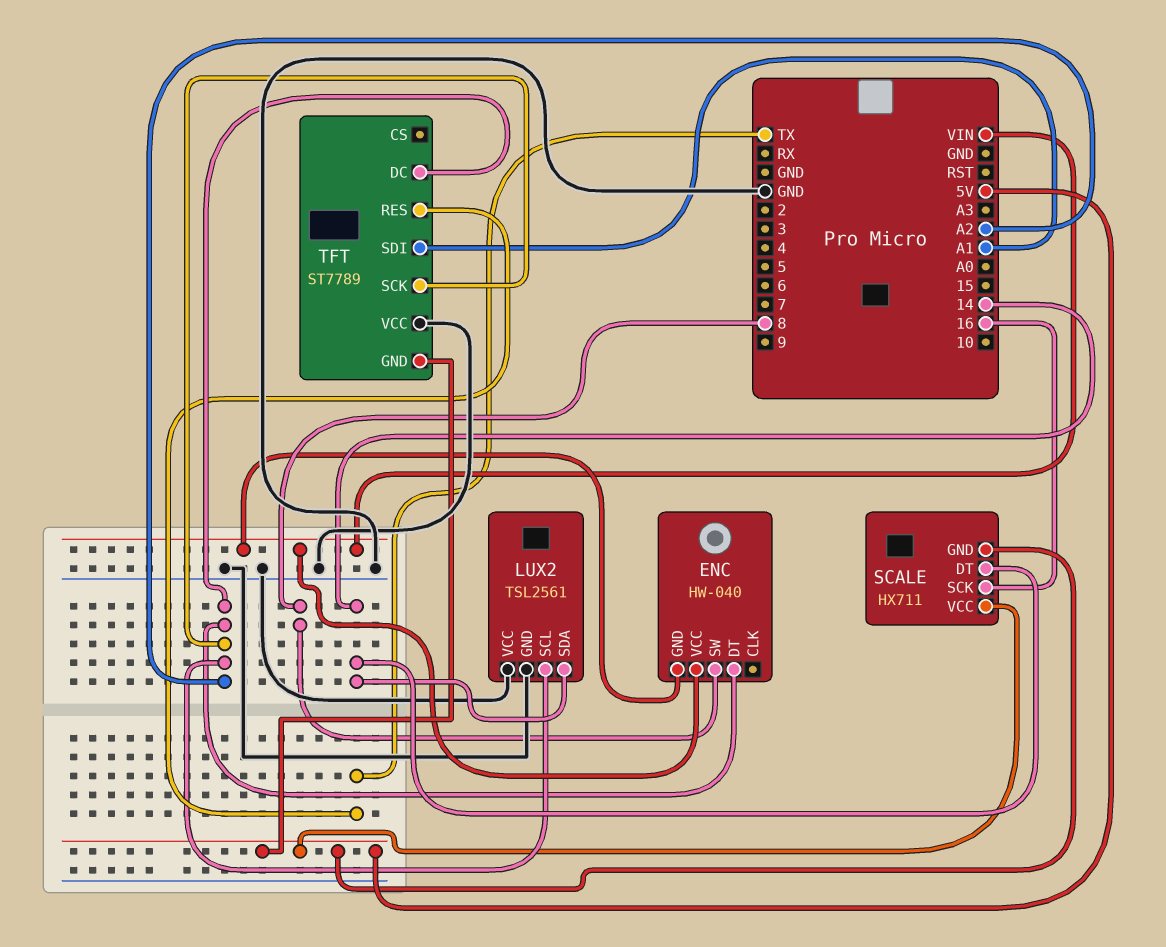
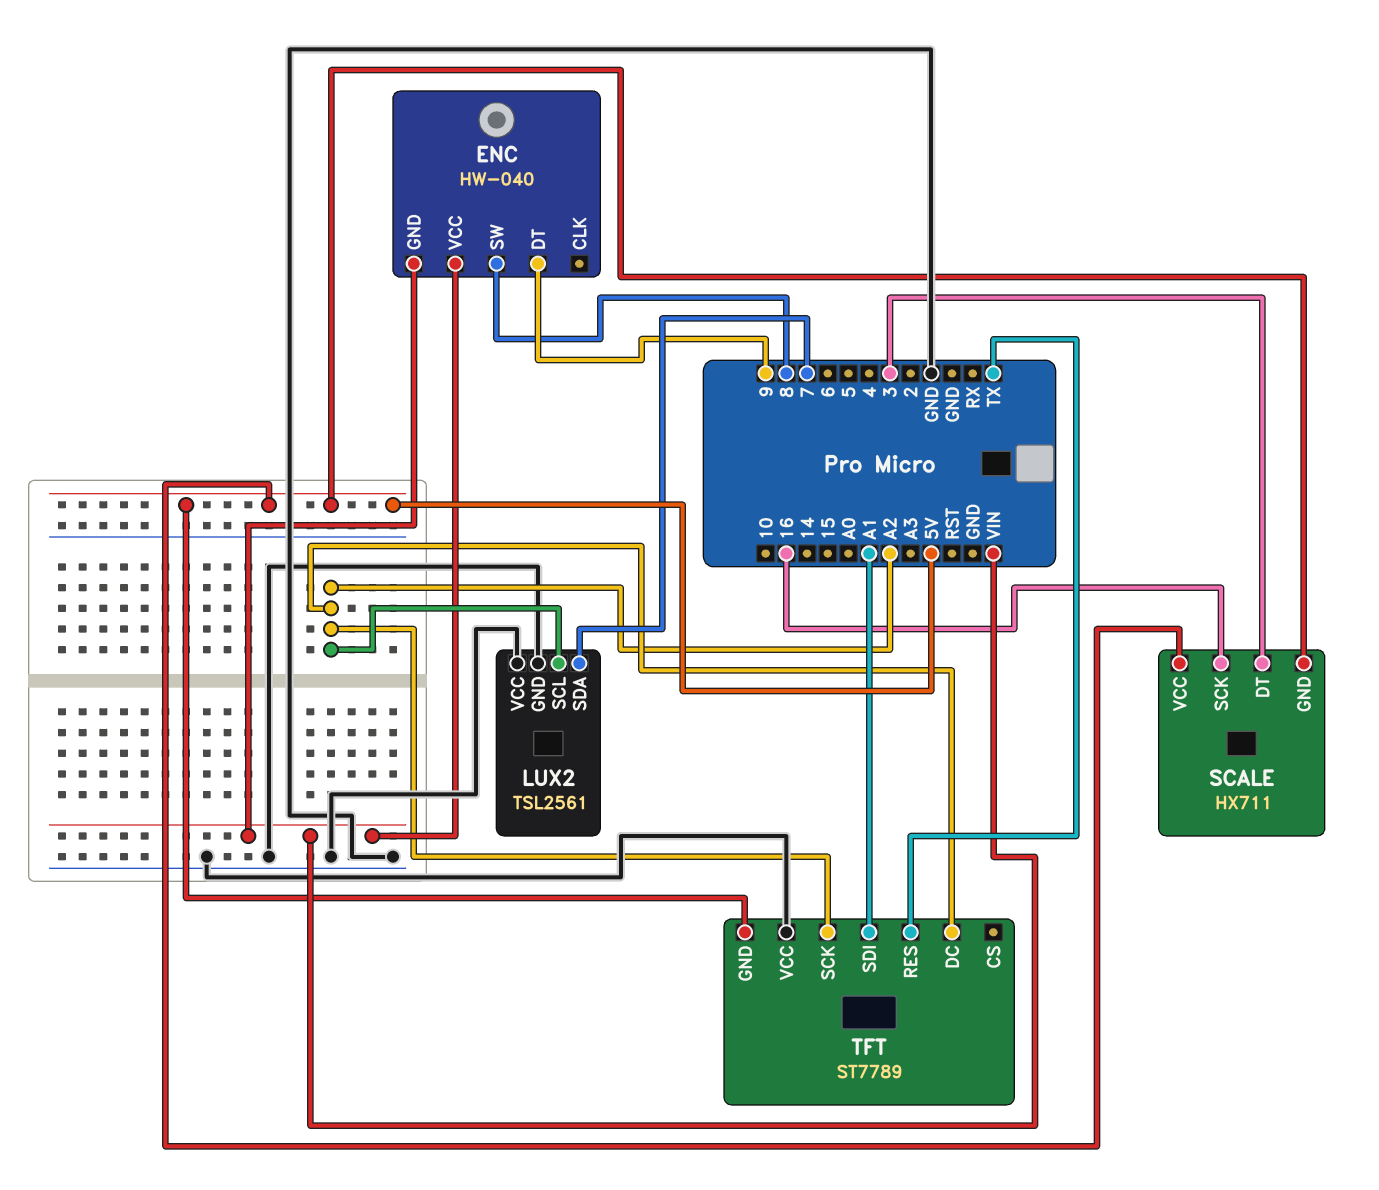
ENC pin DT: A2 -> 9
LUX2 pin SDA: 14 -> 7
SCALE pin DT: 14 -> 3

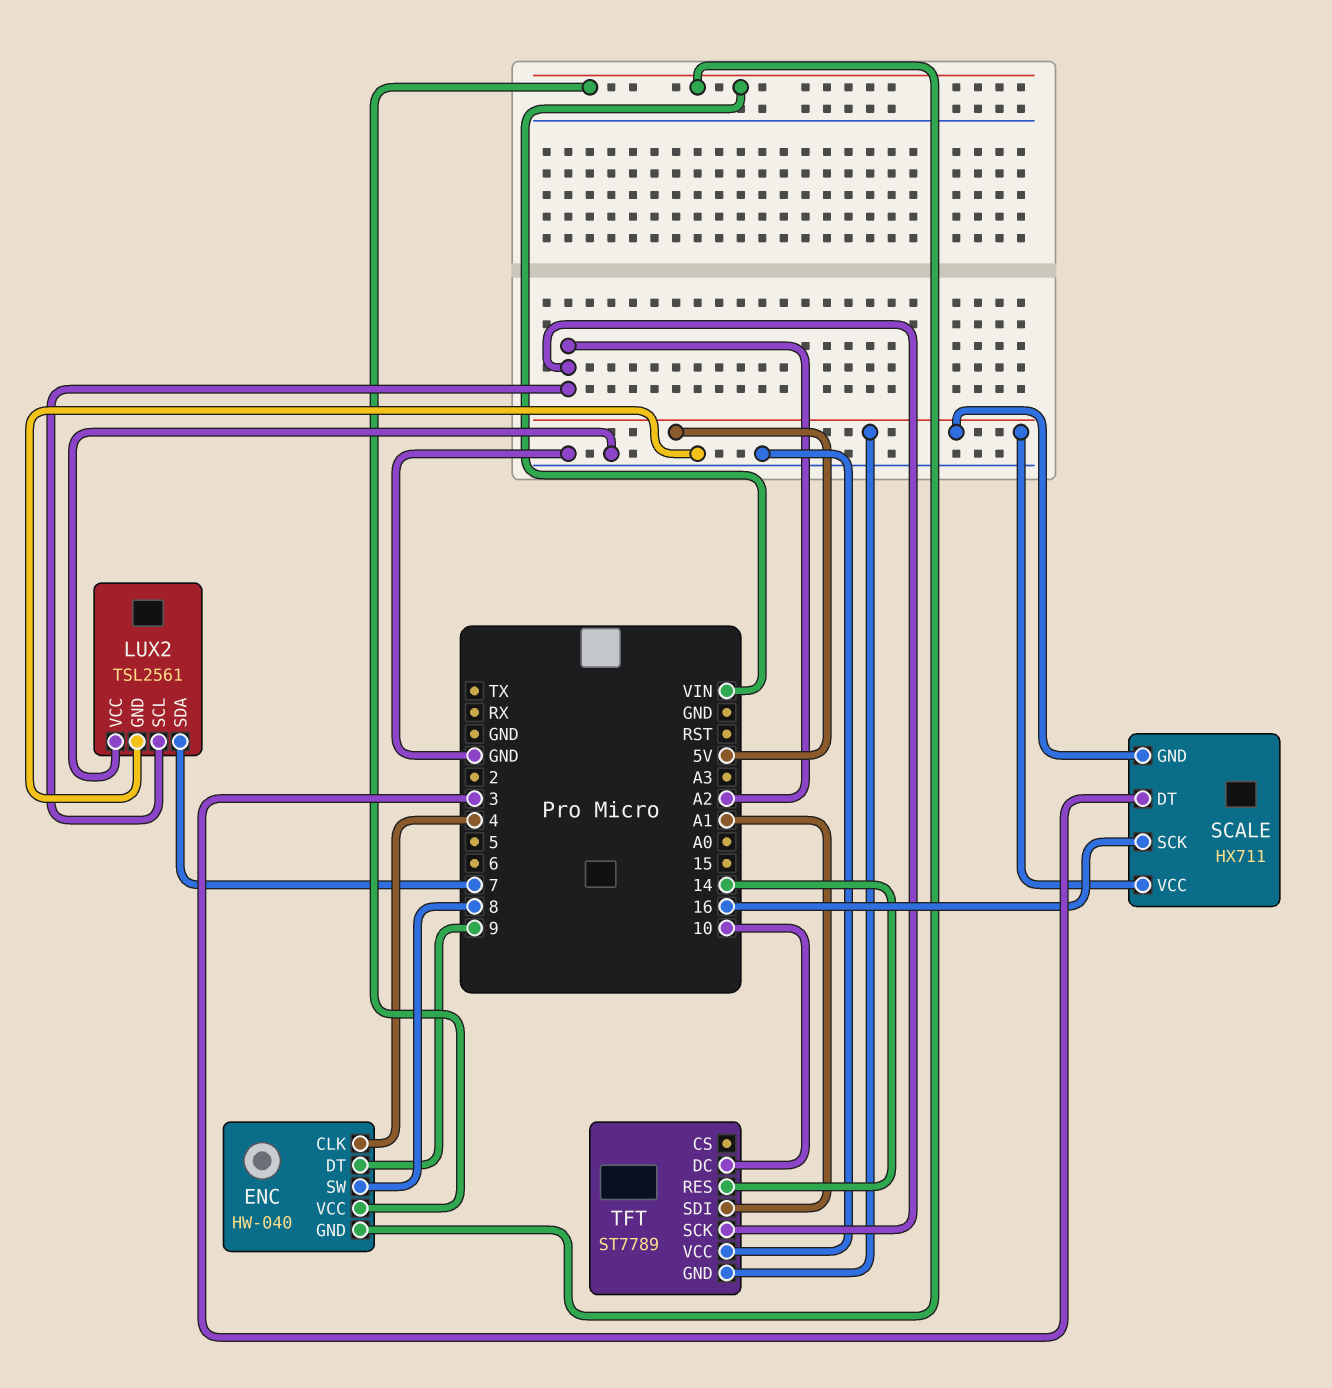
ENC pin CLK: none -> 4
TFT pin DC: A2 -> 10
TFT pin RES: TX -> 14

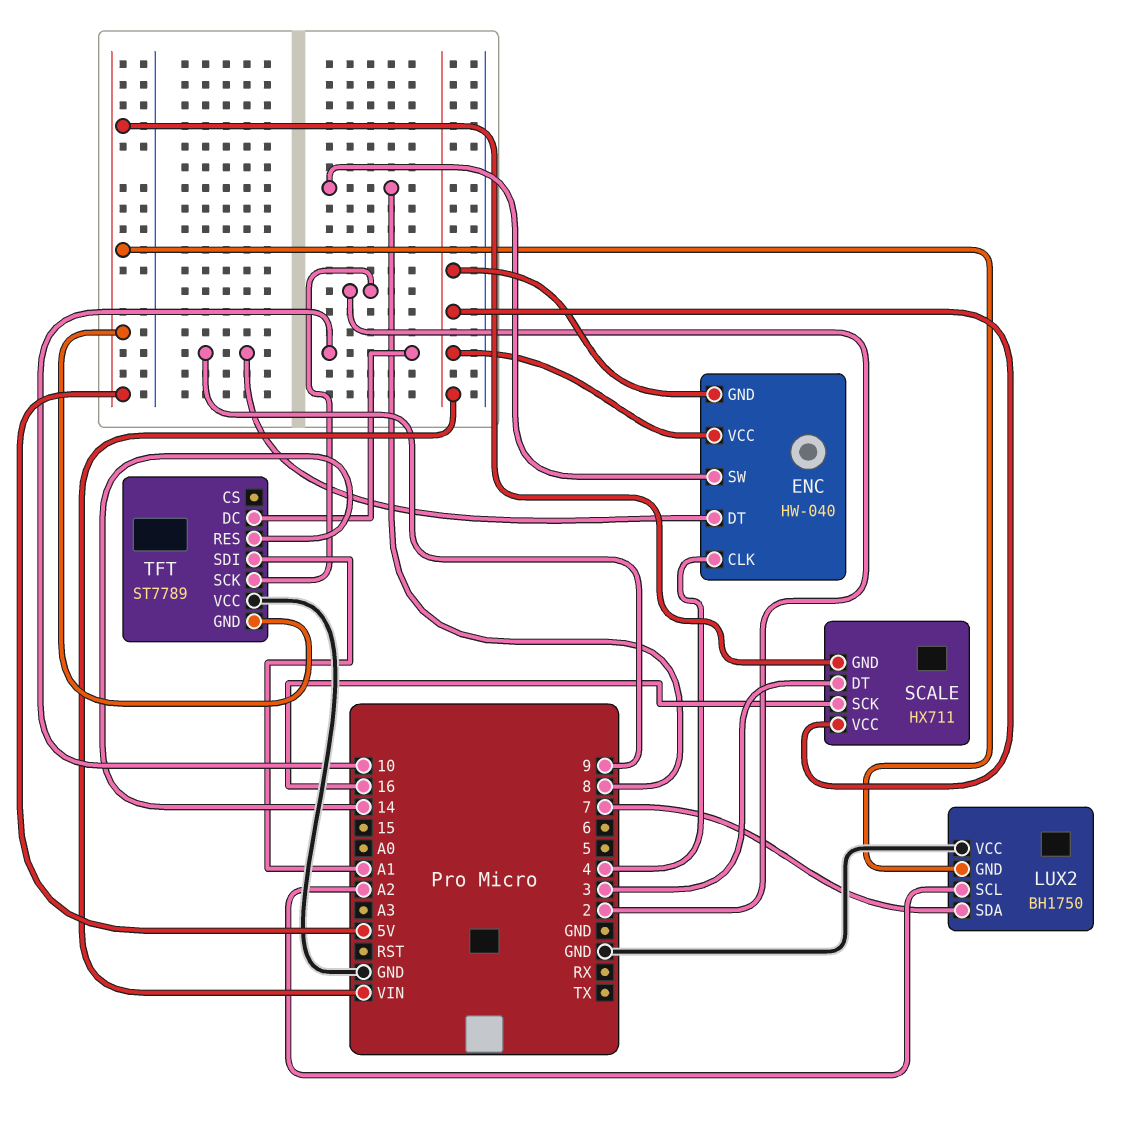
LUX2: TSL2561 -> BH1750
LUX2 pin GND: GND -> 5V
SCALE pin VCC: 5V -> VIN
TFT pin SCK: A2 -> 2

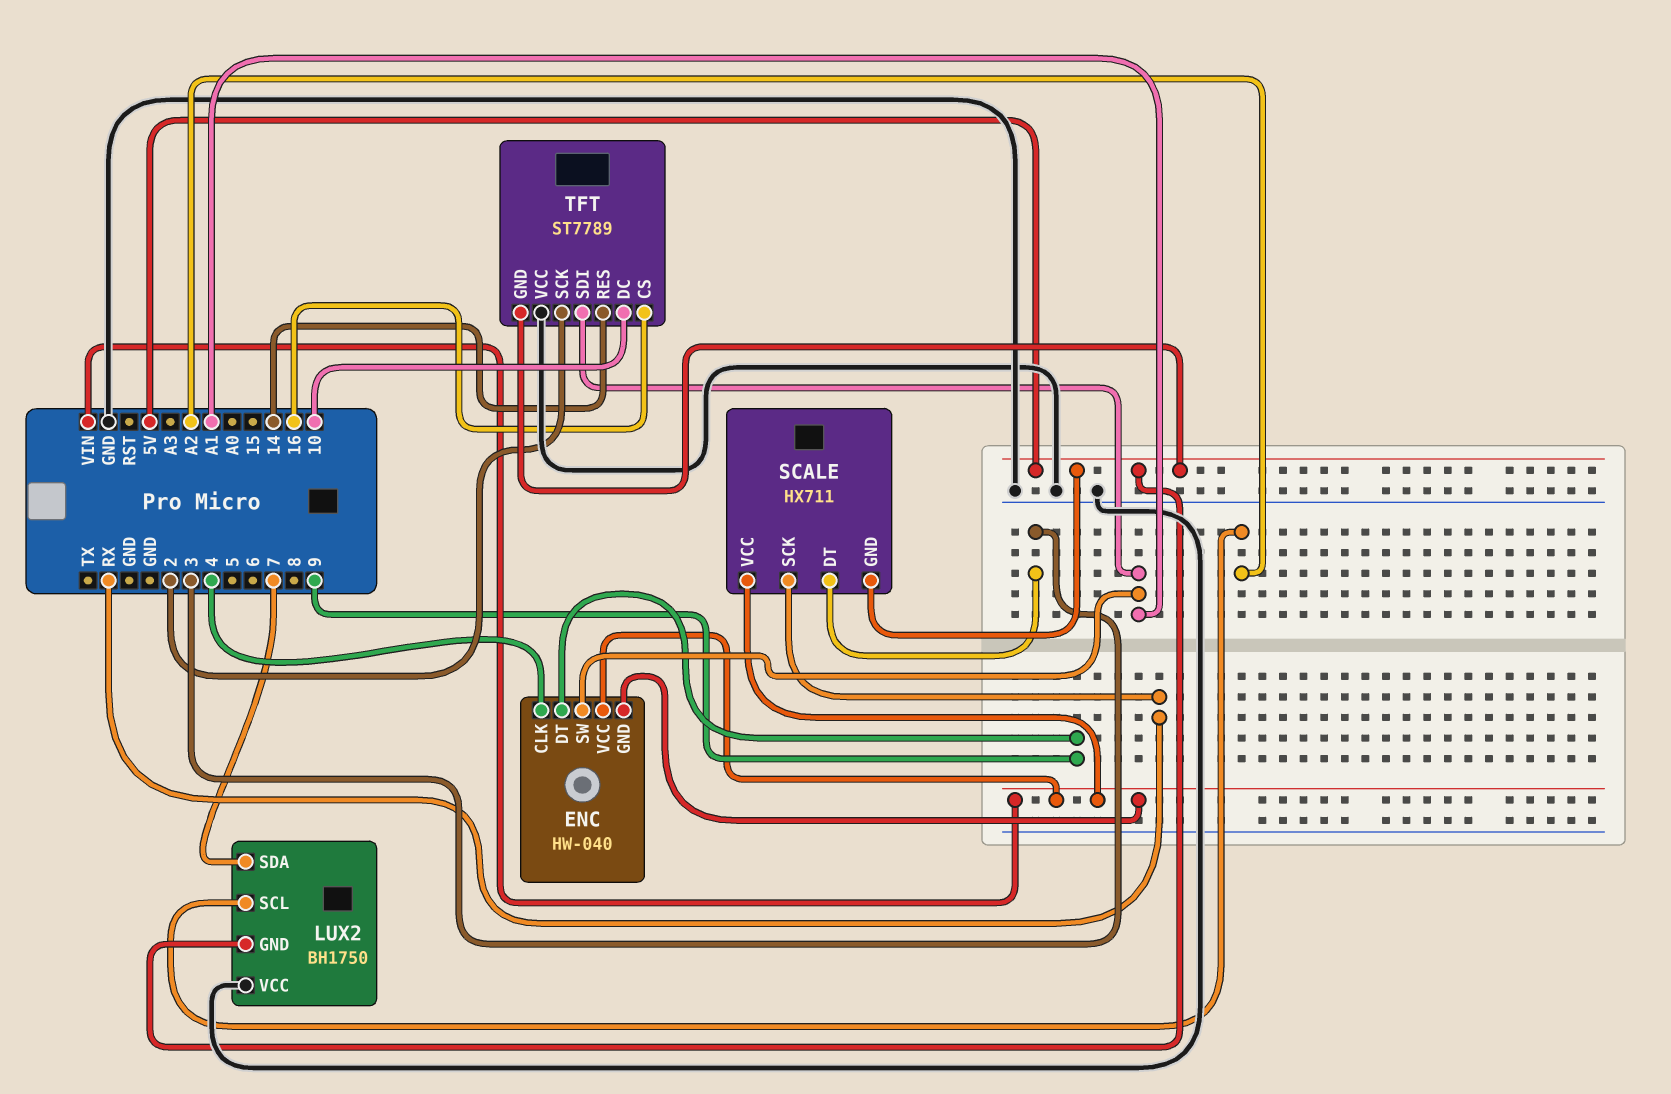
ENC pin SW: 8 -> A1
SCALE pin SCK: 16 -> RX
TFT pin CS: none -> 16

